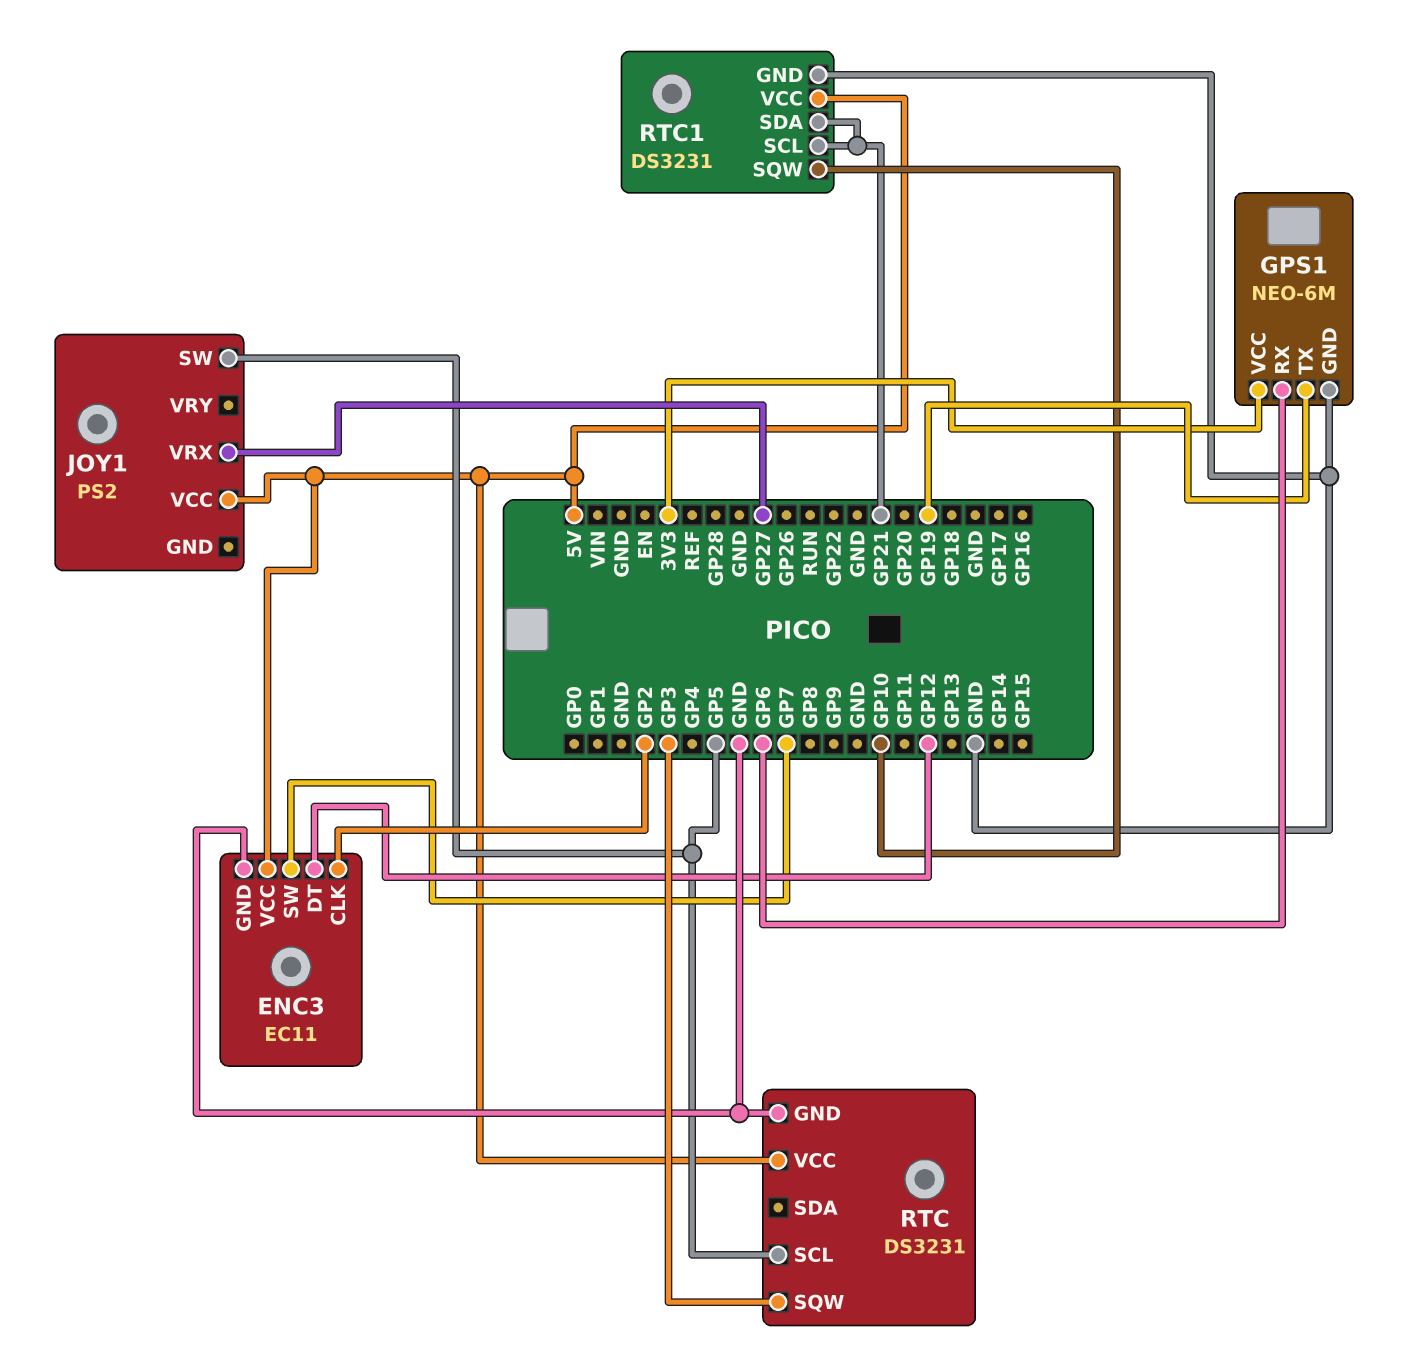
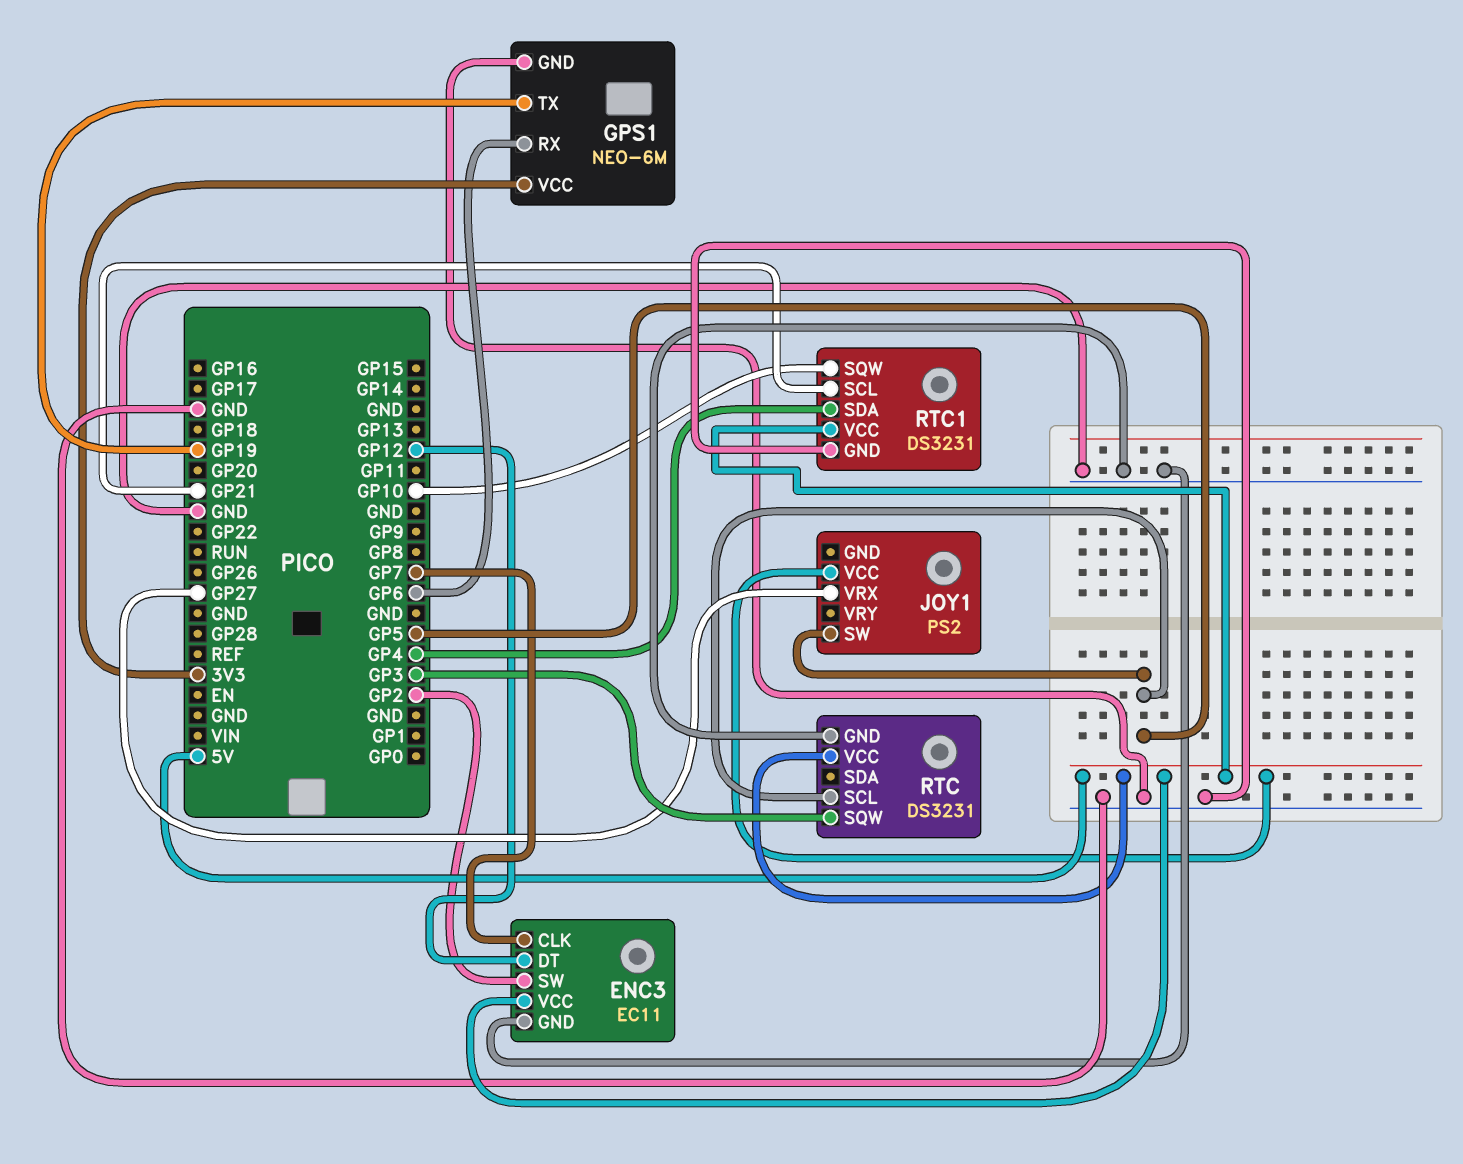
ENC3 pin CLK: GP2 -> GP7
ENC3 pin SW: GP7 -> GP2
RTC1 pin SDA: GP21 -> GP4

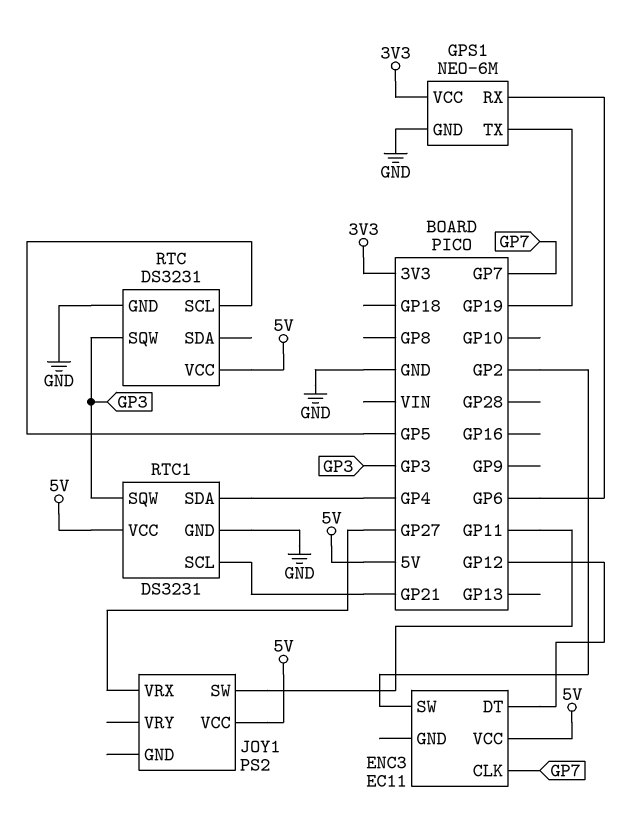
ENC3 pin GND: GND -> none
JOY1 pin SW: GP5 -> GP11
RTC1 pin SQW: GP10 -> GP3

